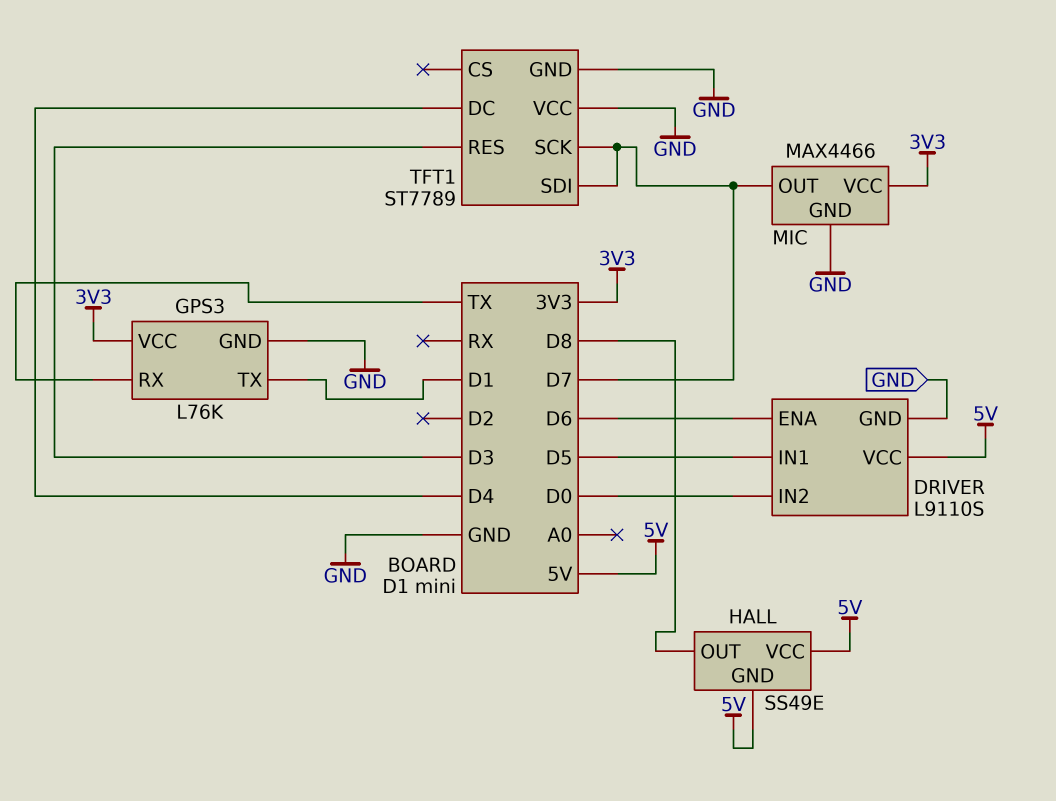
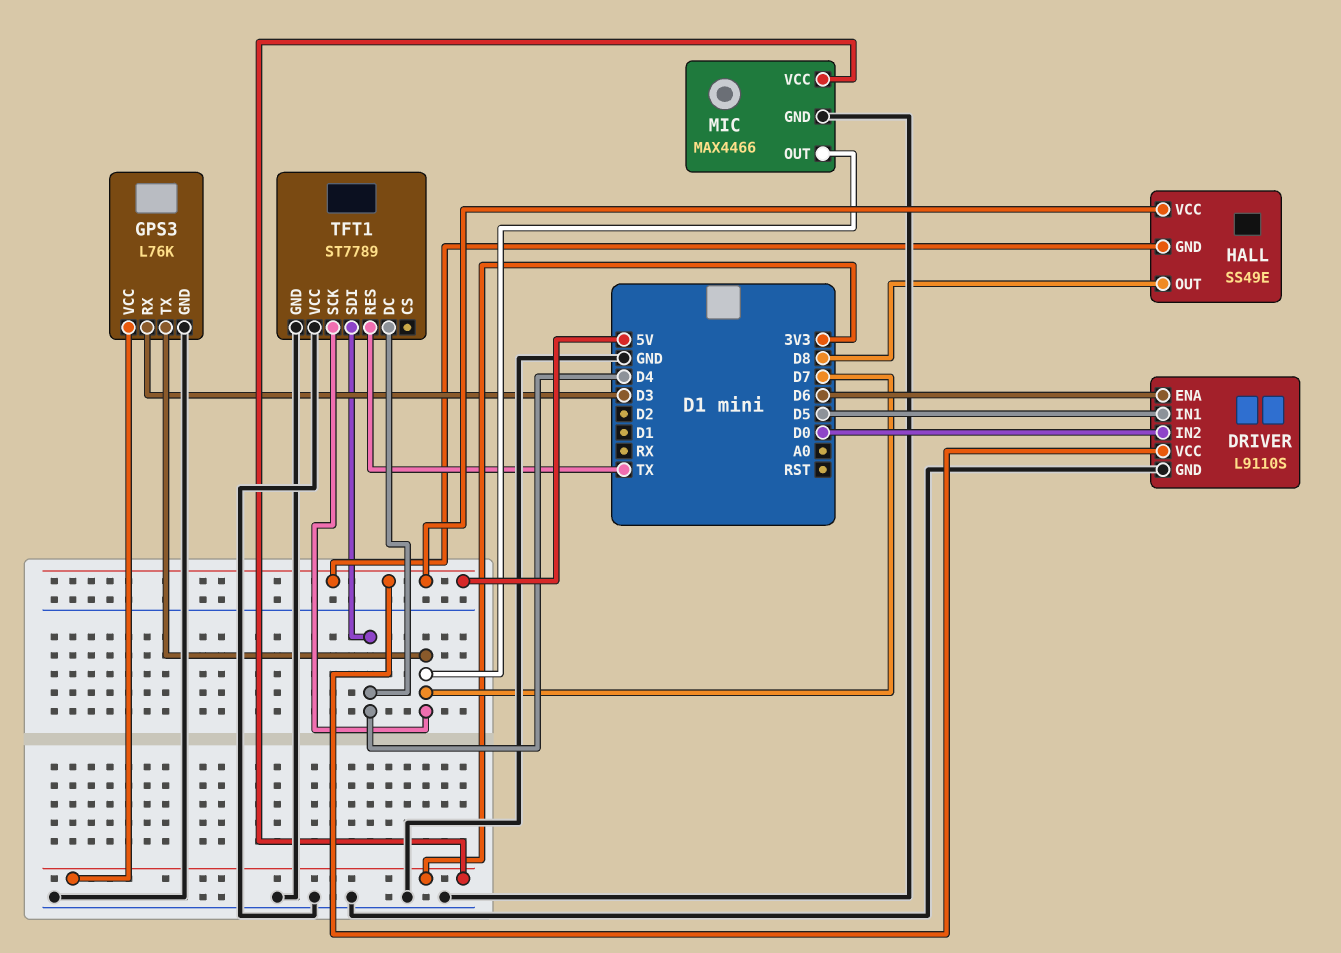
GPS3 pin RX: TX -> D3
GPS3 pin TX: D1 -> D7
TFT1 pin RES: D3 -> TX
TFT1 pin SDI: D7 -> D4

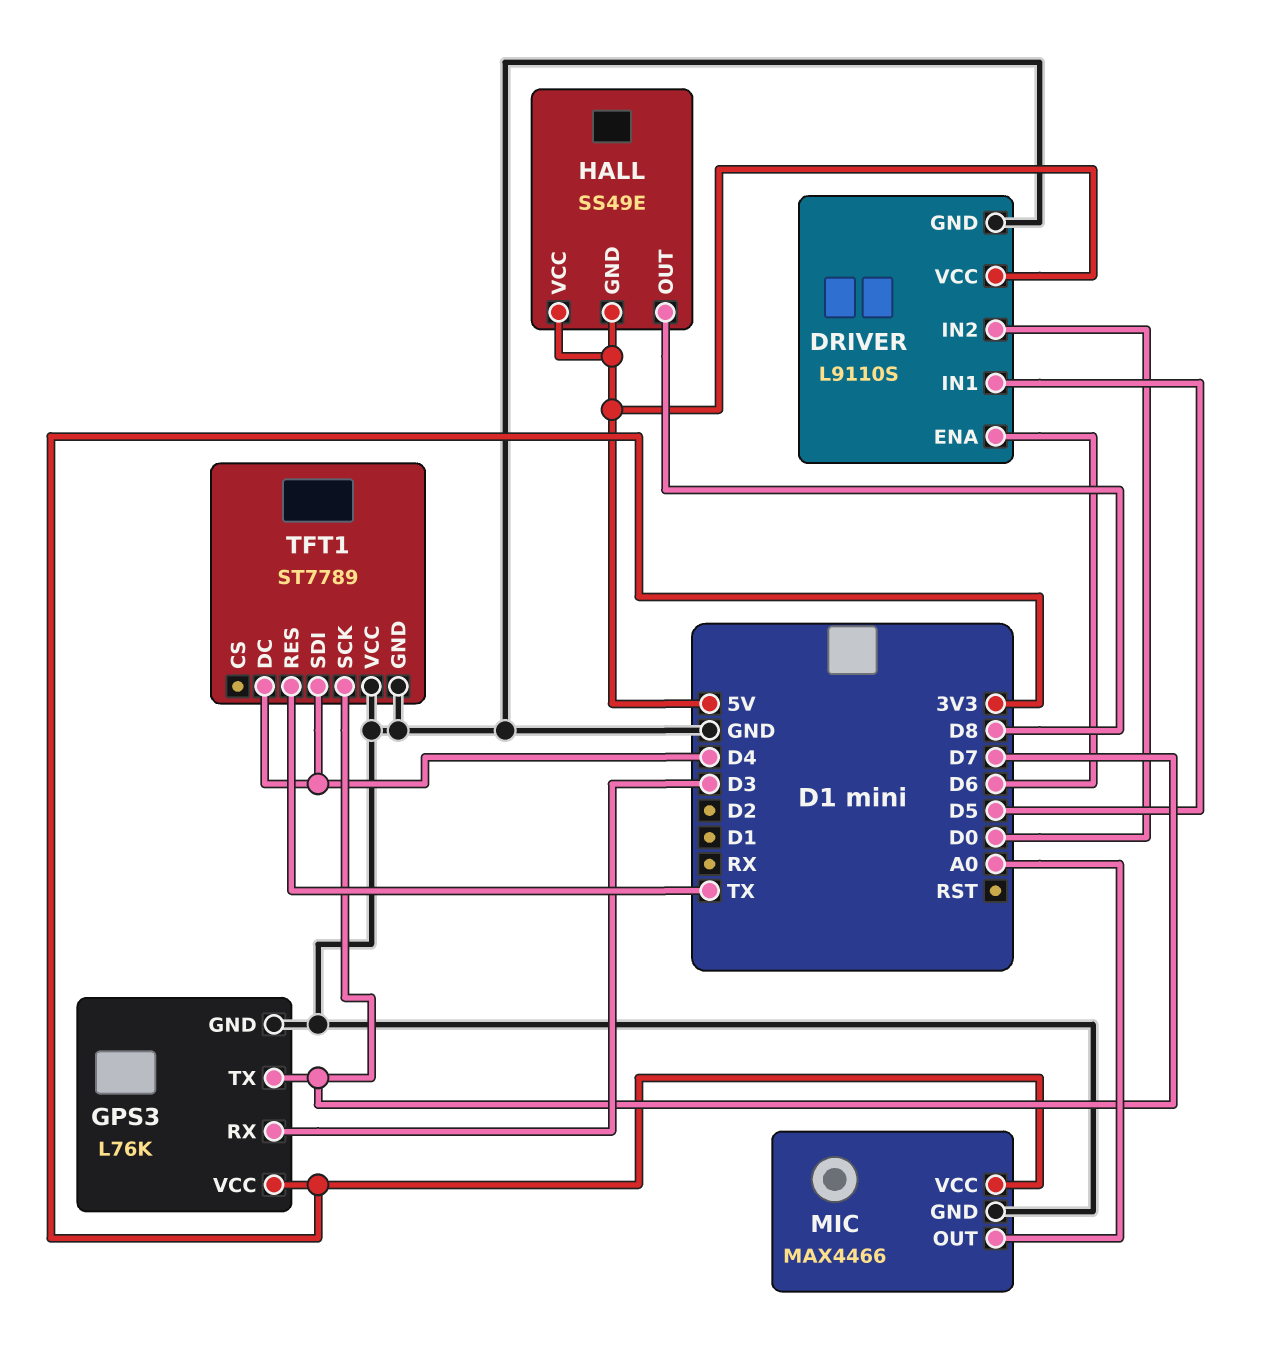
MIC pin OUT: D7 -> A0

